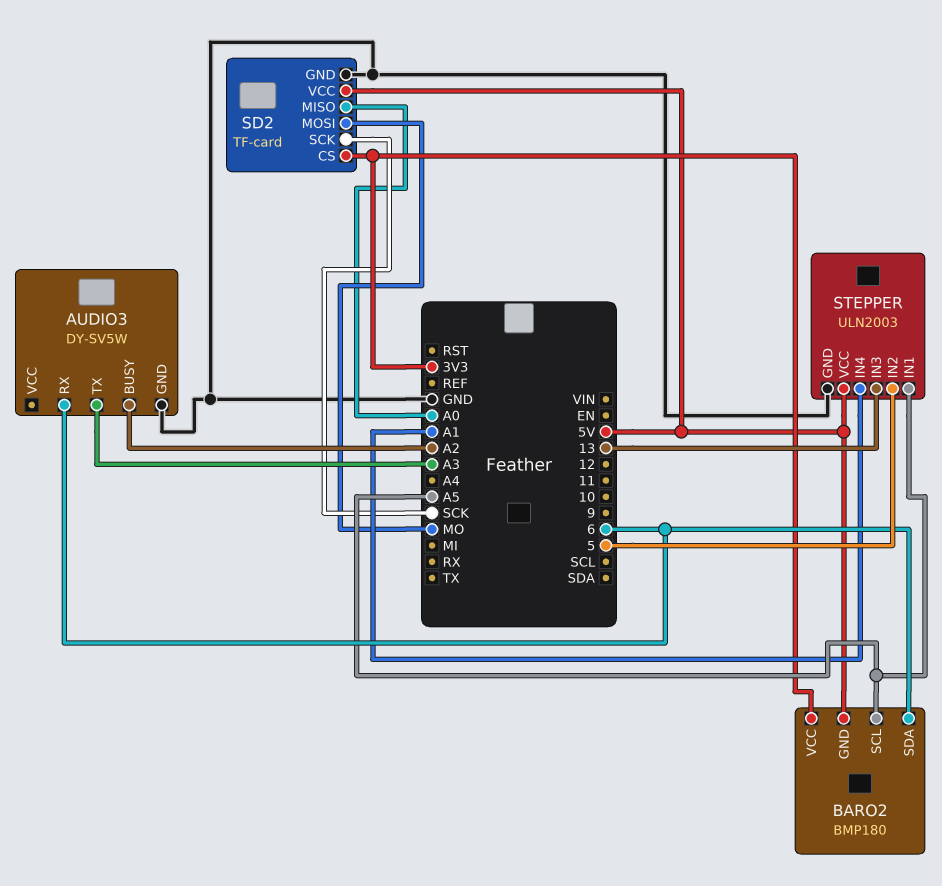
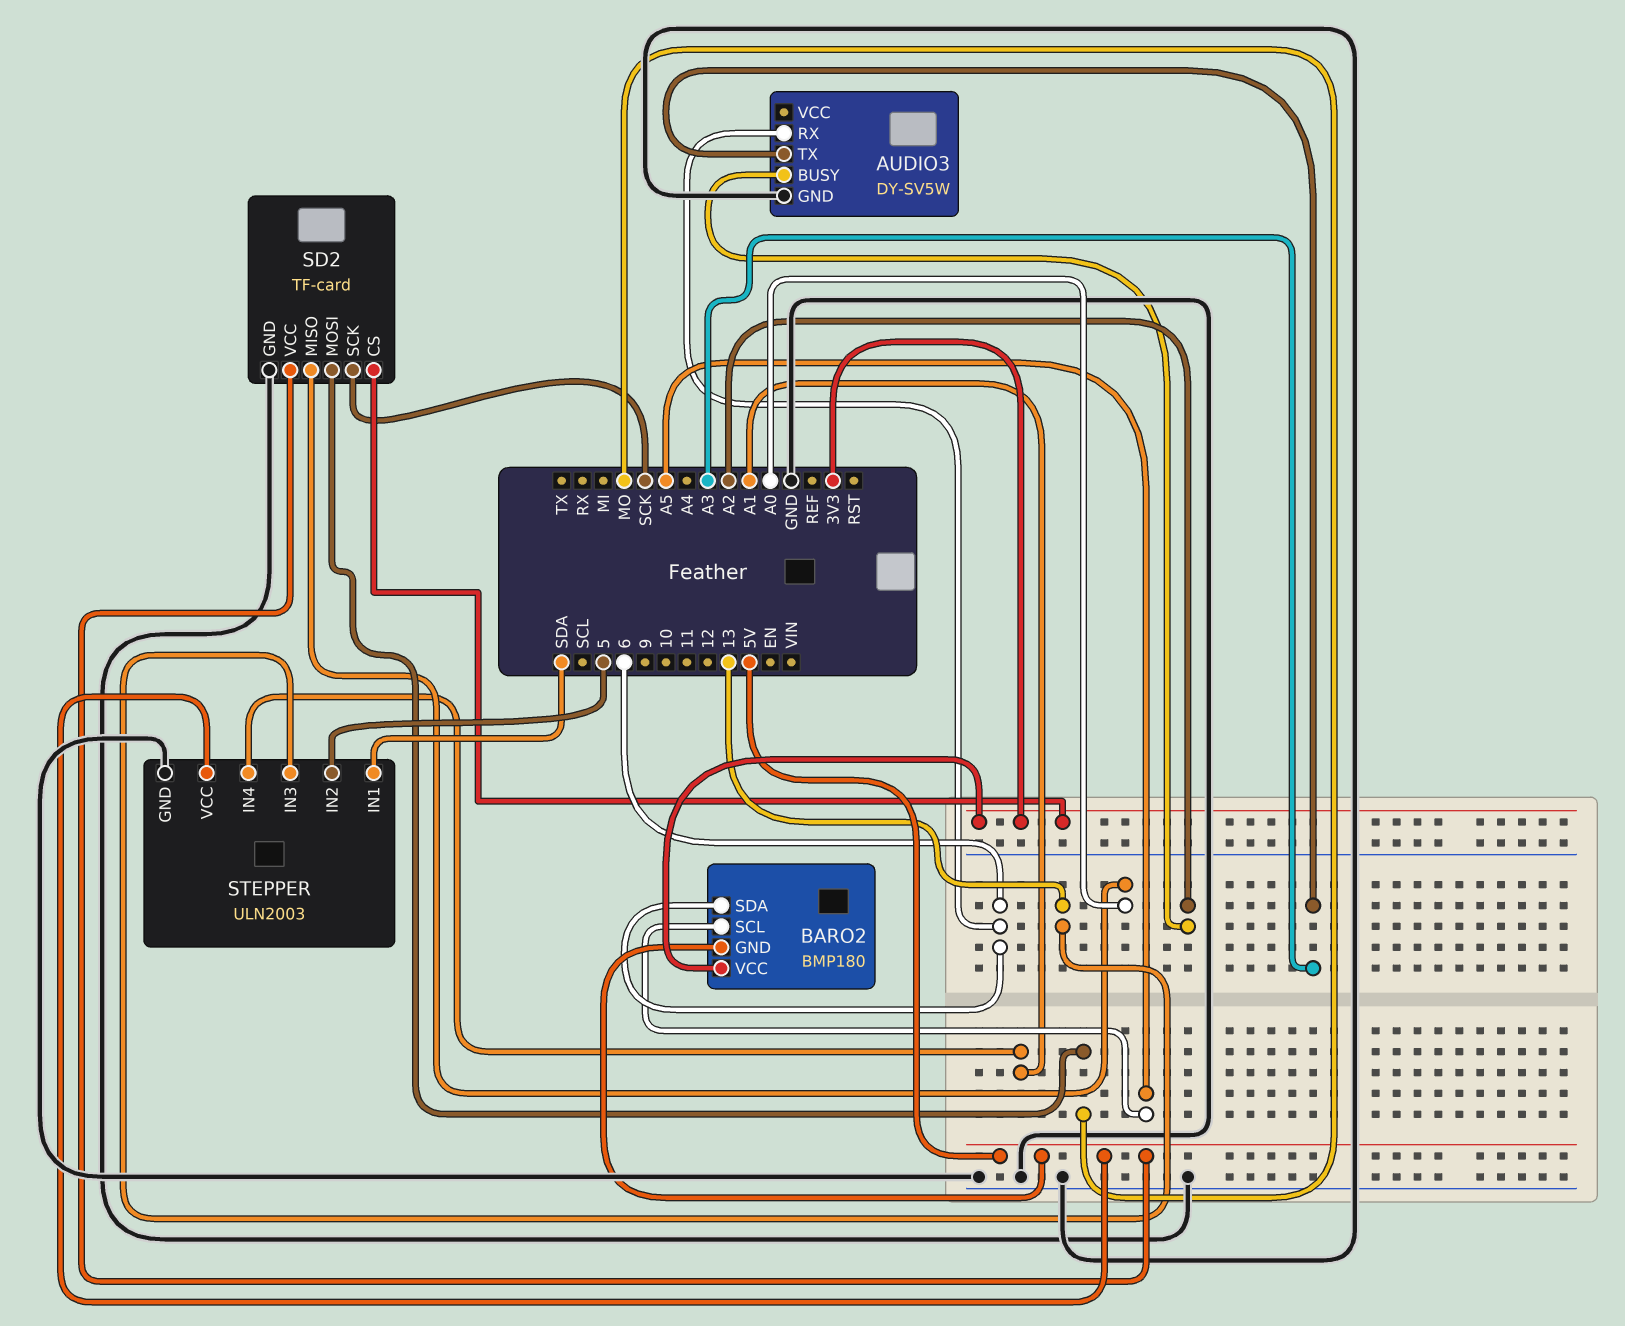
STEPPER pin IN1: A5 -> SDA

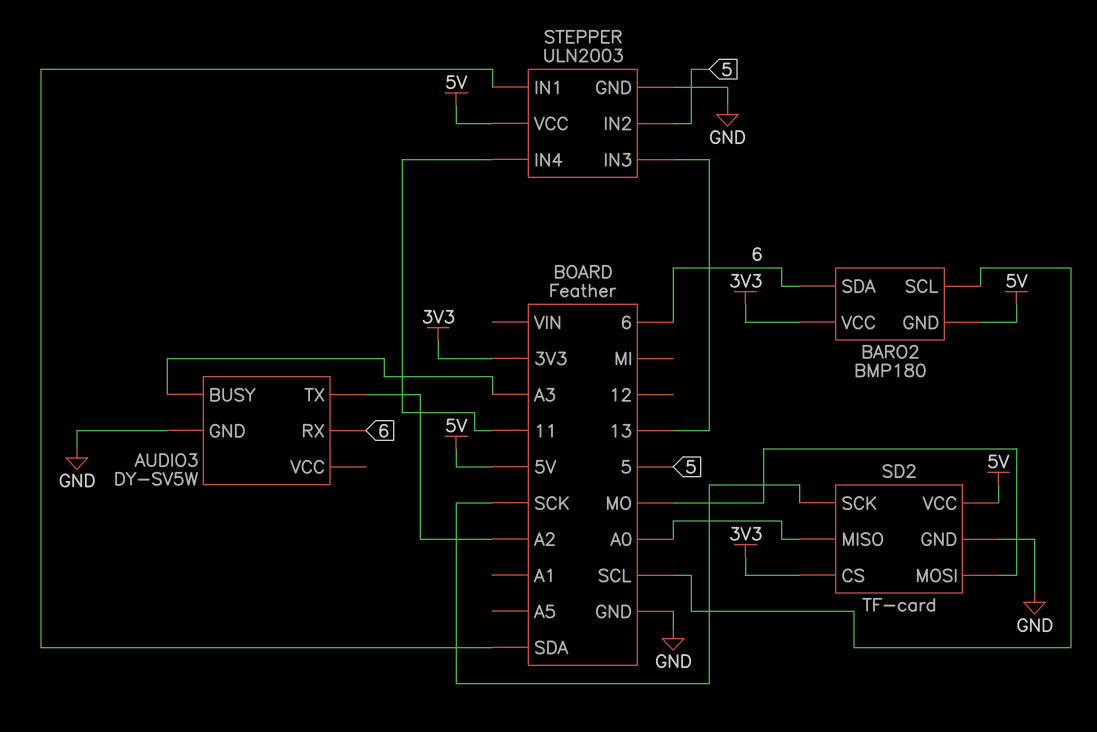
AUDIO3 pin BUSY: A2 -> A3
AUDIO3 pin TX: A3 -> A2
BARO2 pin SCL: A5 -> SCL
STEPPER pin IN4: A1 -> 11

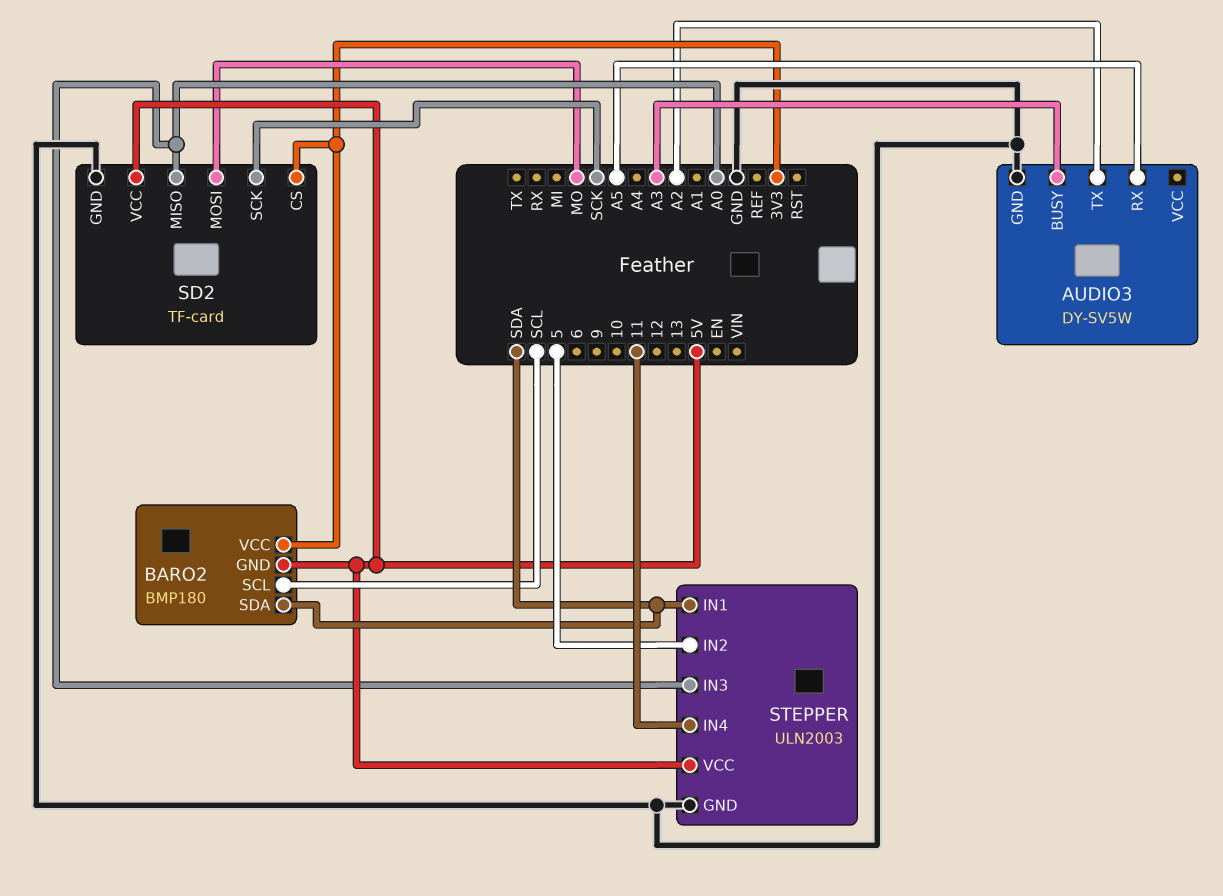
AUDIO3 pin RX: 6 -> A5
BARO2 pin SDA: 6 -> SDA
STEPPER pin IN3: 13 -> A0

